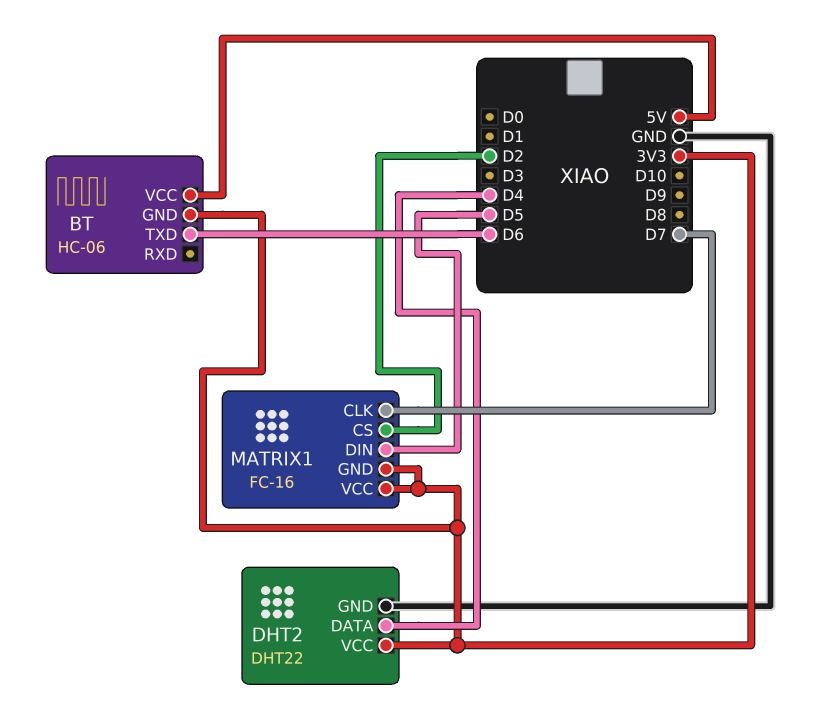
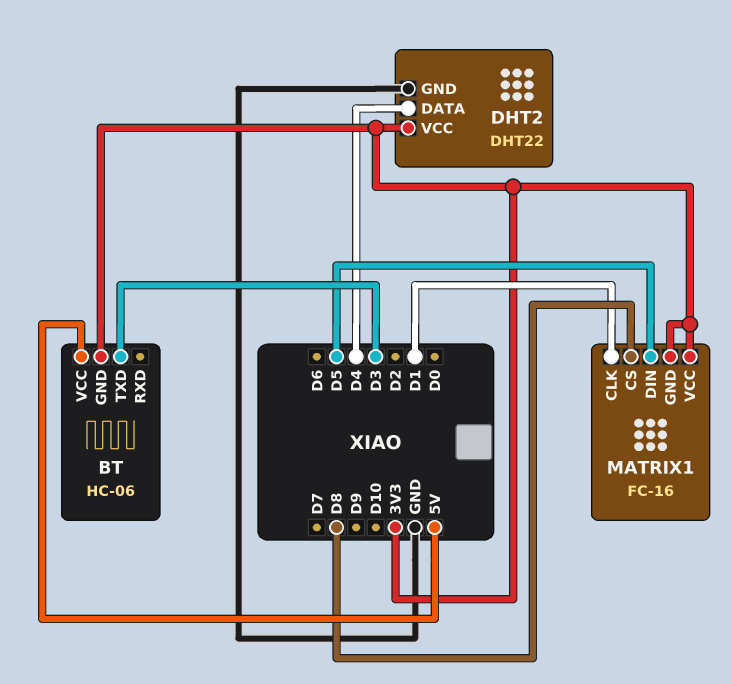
BT pin TXD: D6 -> D3
MATRIX1 pin CLK: D7 -> D1
MATRIX1 pin CS: D2 -> D8

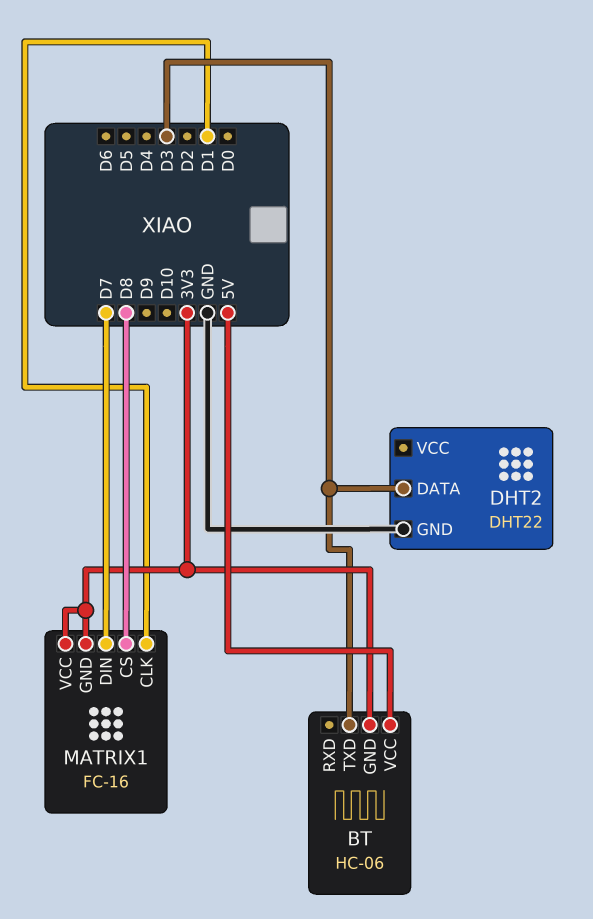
DHT2 pin DATA: D4 -> D3
DHT2 pin VCC: 3V3 -> none
MATRIX1 pin DIN: D5 -> D7

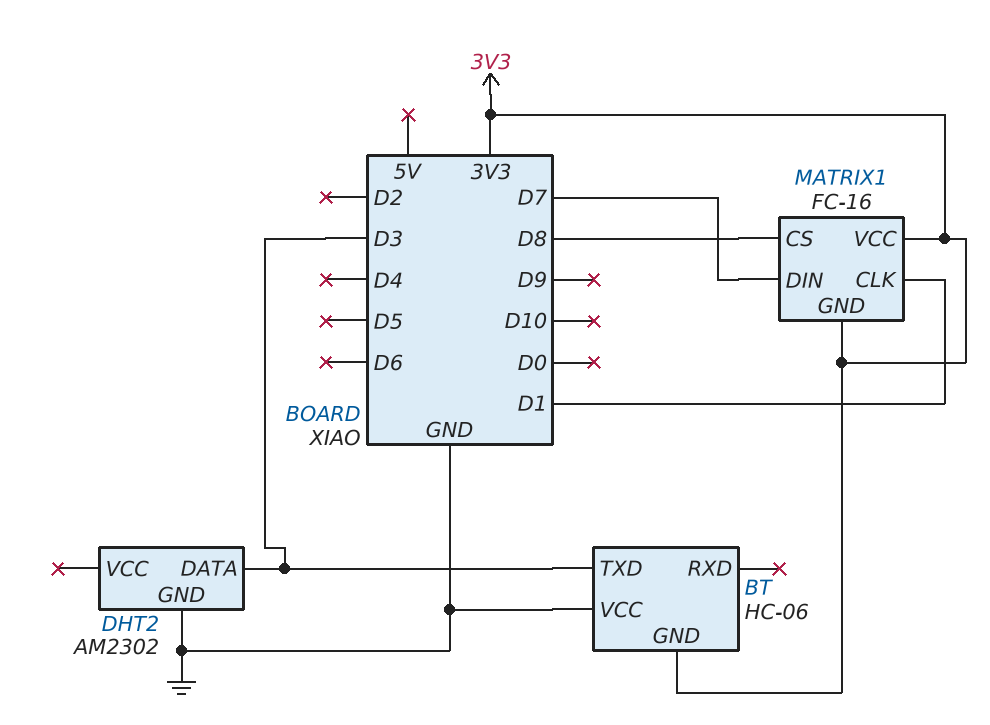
BT pin VCC: 5V -> GND
DHT2: DHT22 -> AM2302

